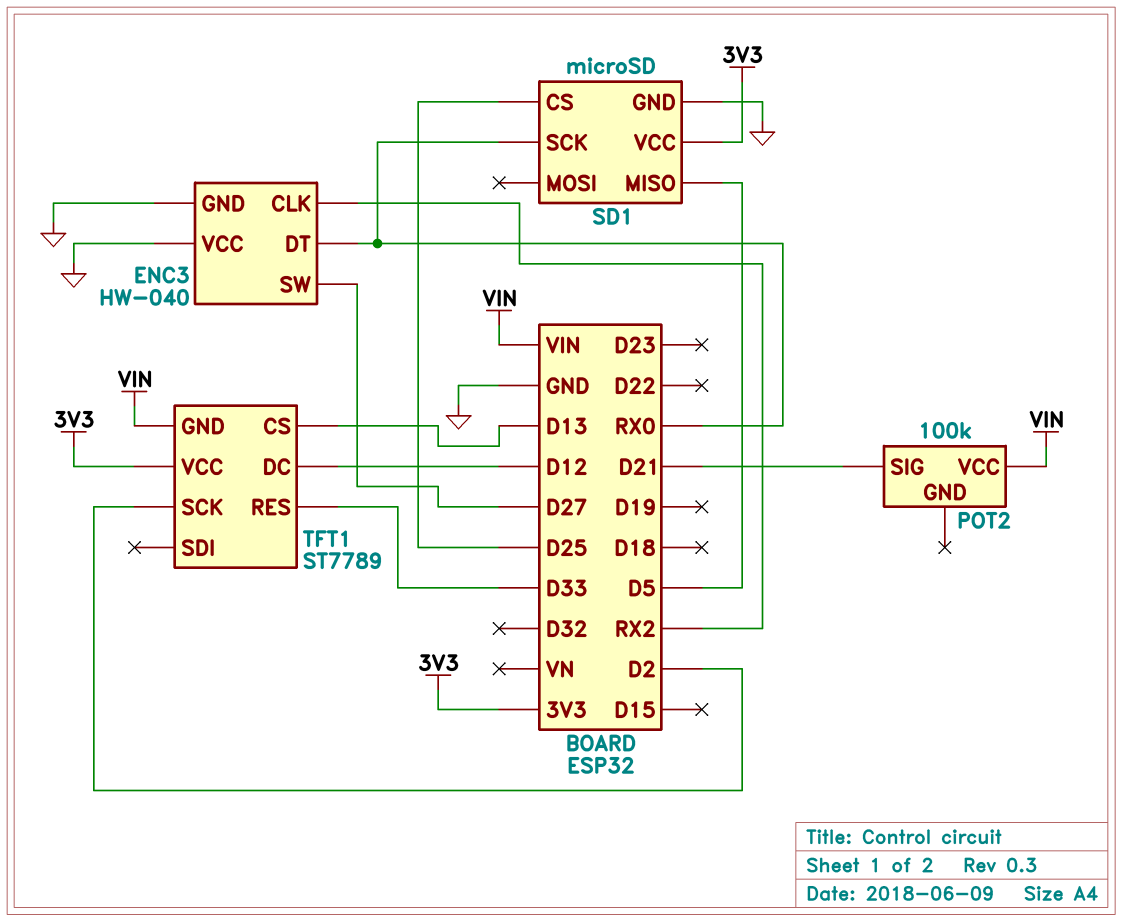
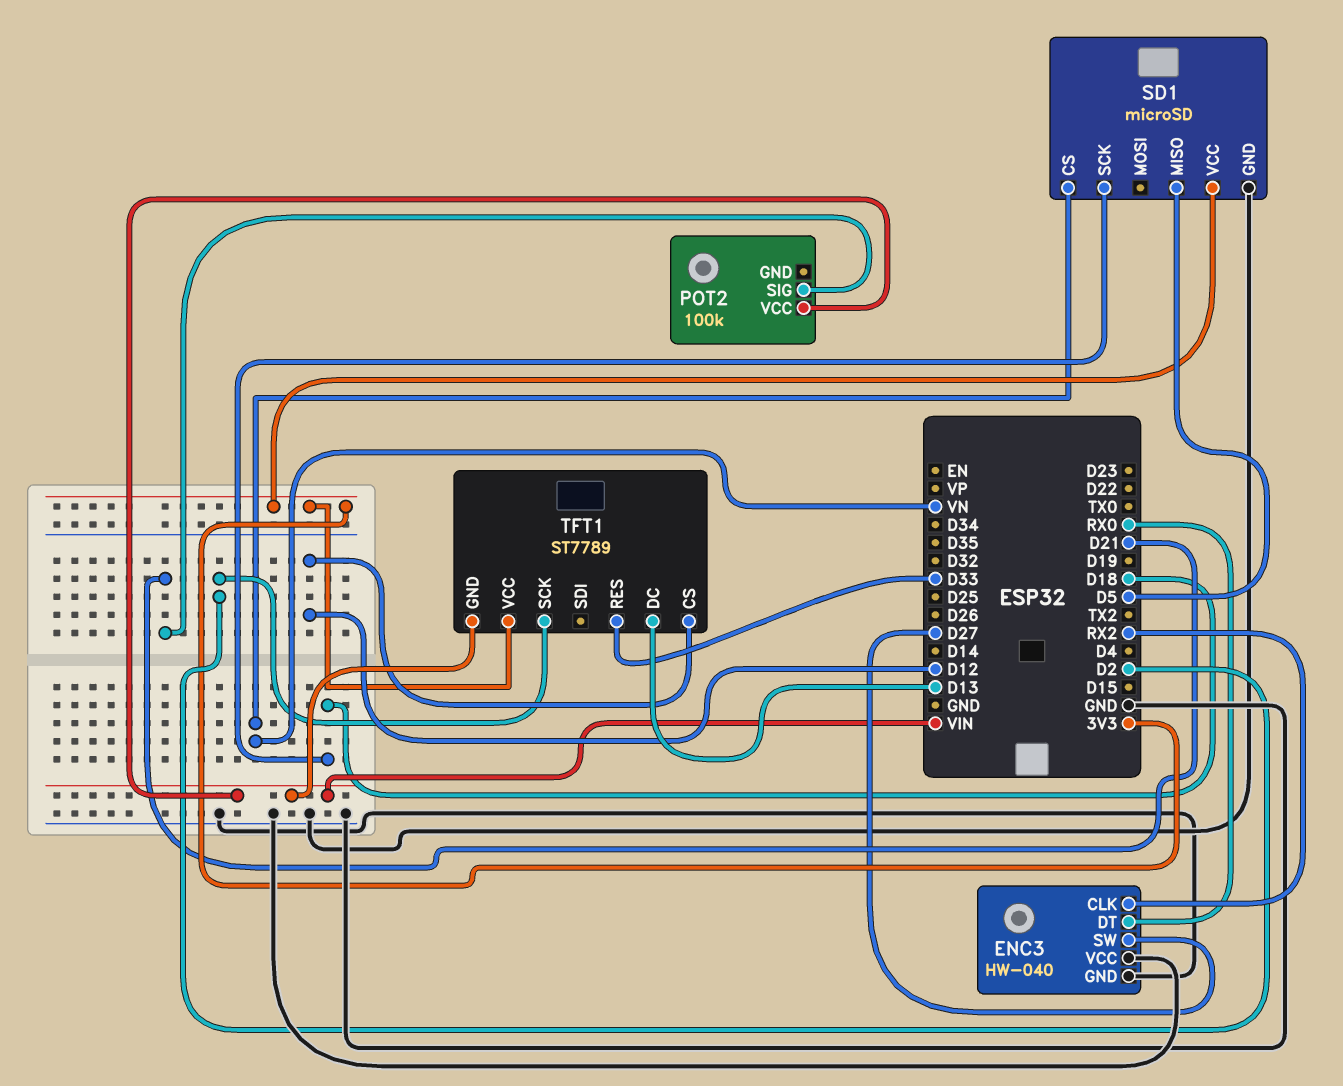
SD1 pin CS: D25 -> VN
SD1 pin SCK: RX0 -> D18
TFT1 pin CS: D13 -> D12
TFT1 pin DC: D12 -> D13

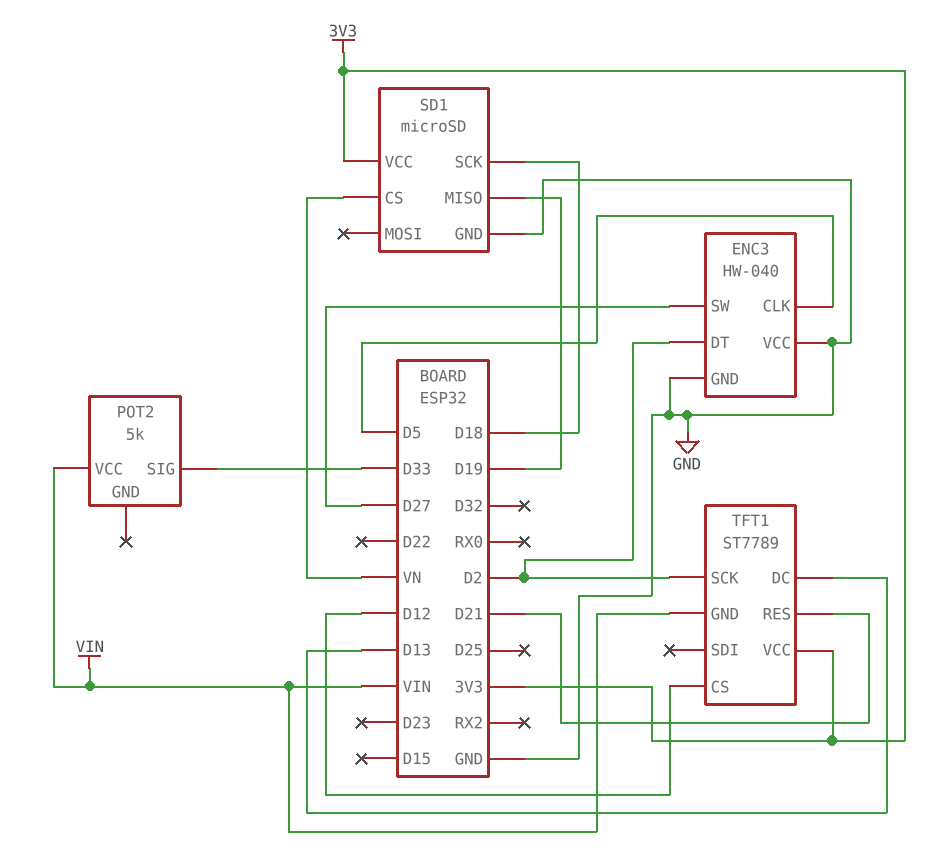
ENC3 pin CLK: RX2 -> D5
ENC3 pin DT: RX0 -> D2
POT2: 100k -> 5k
POT2 pin SIG: D21 -> D33
SD1 pin MISO: D5 -> D19
TFT1 pin RES: D33 -> D21

